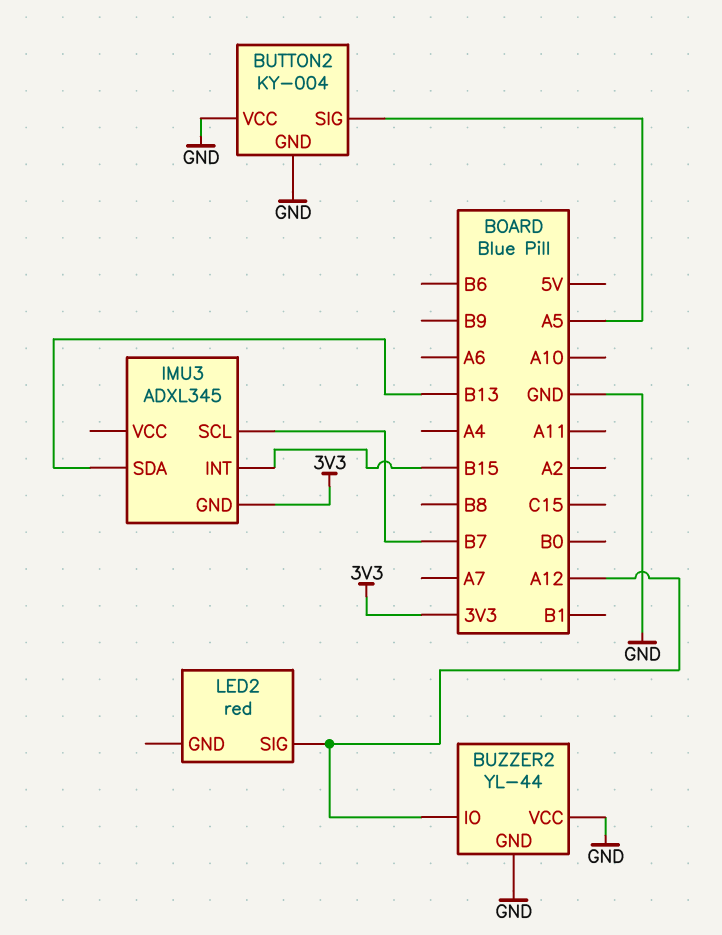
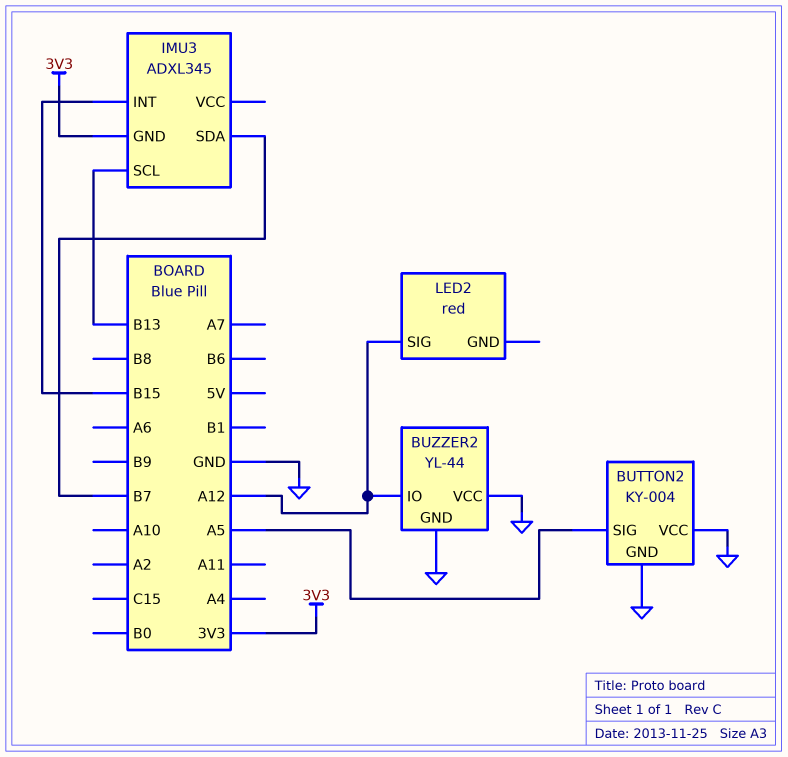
IMU3 pin SCL: B7 -> B13
IMU3 pin SDA: B13 -> B7

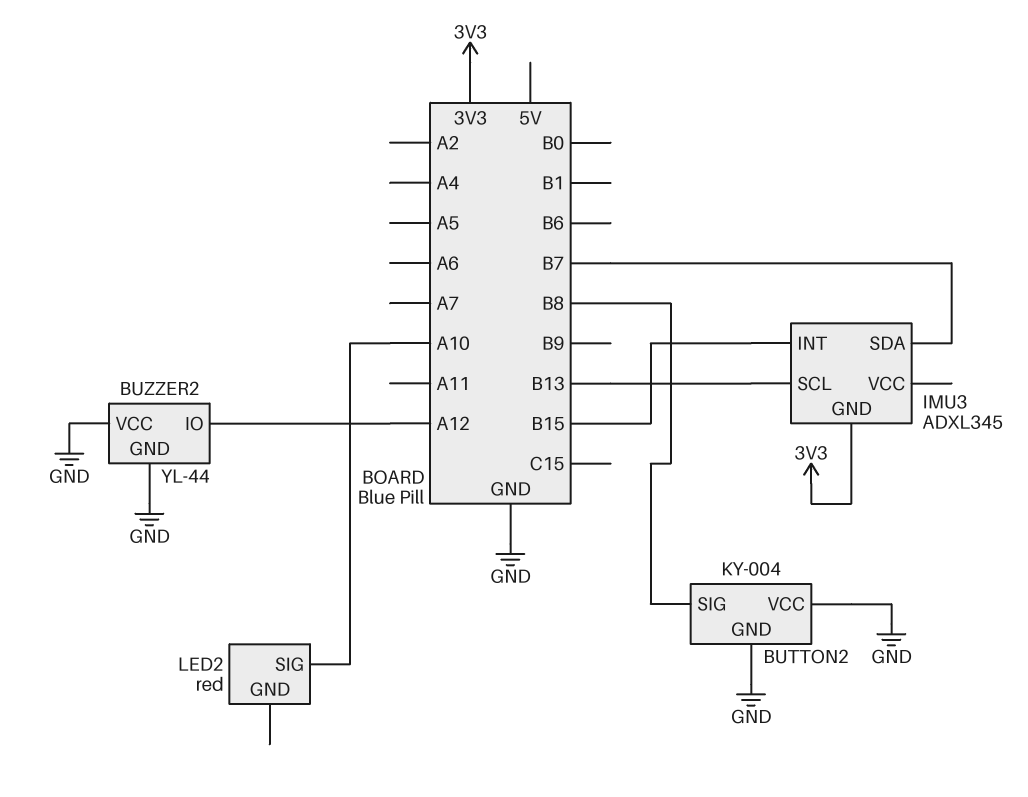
BUTTON2 pin SIG: A5 -> B8
LED2 pin SIG: A12 -> A10

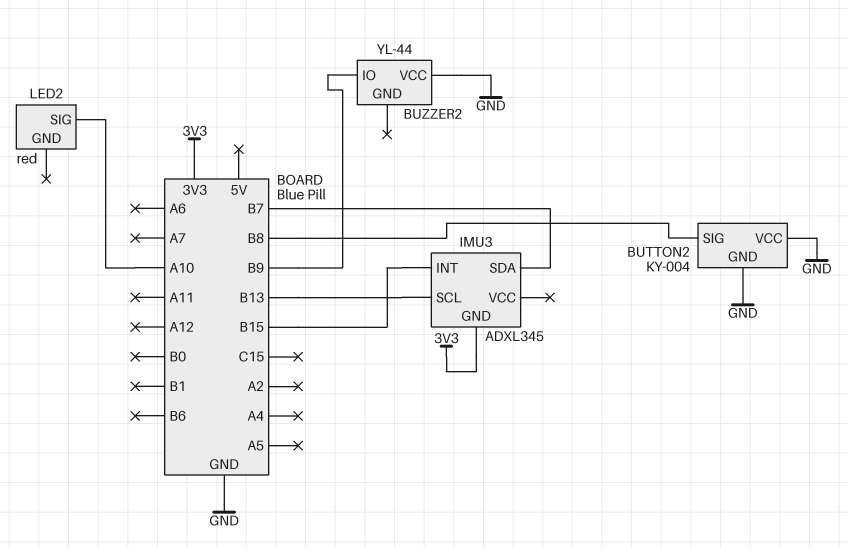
BUZZER2 pin GND: GND -> none
BUZZER2 pin IO: A12 -> B9

